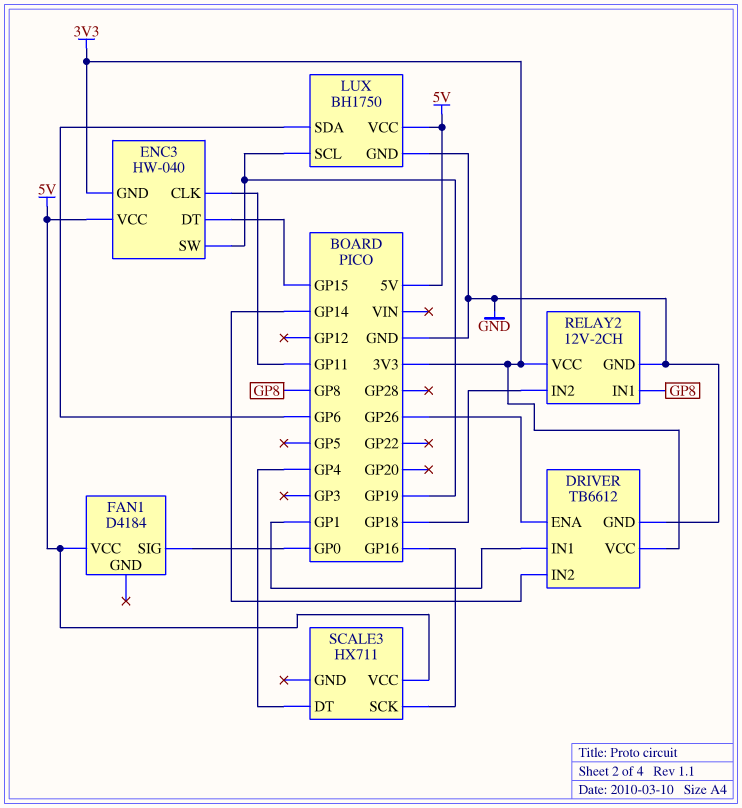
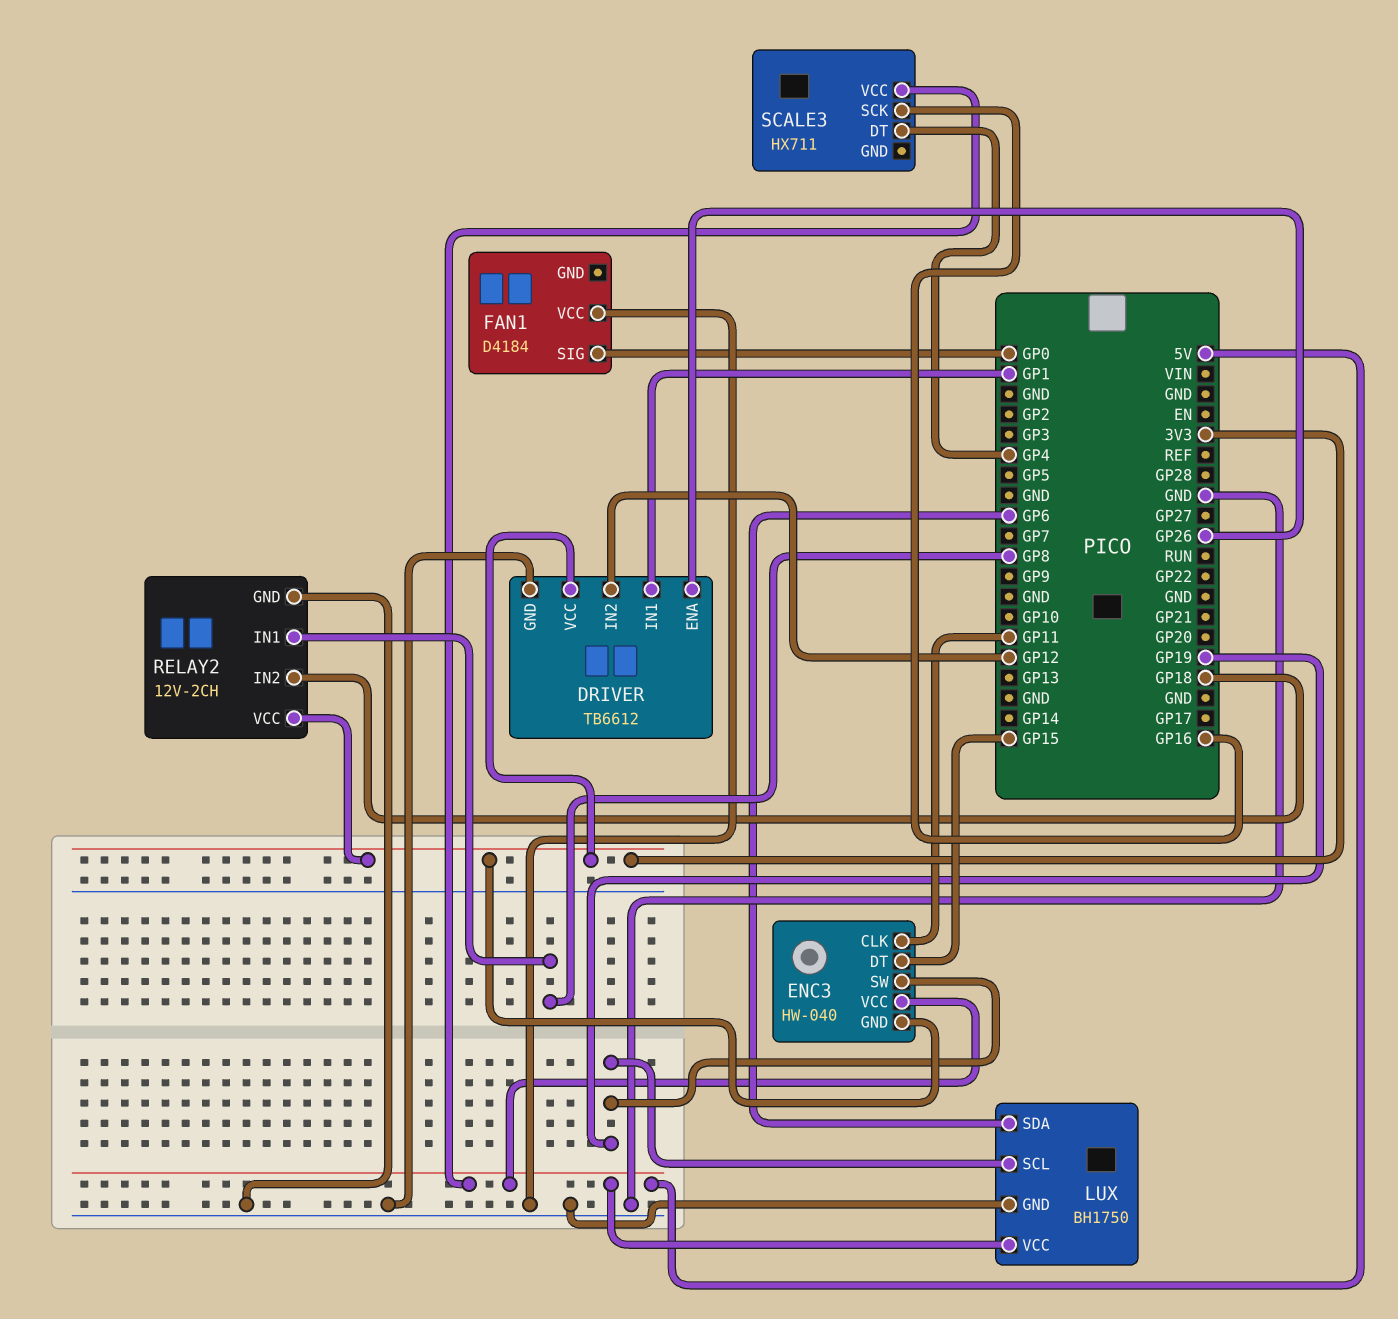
DRIVER pin IN2: GP14 -> GP12
FAN1 pin VCC: 5V -> GND

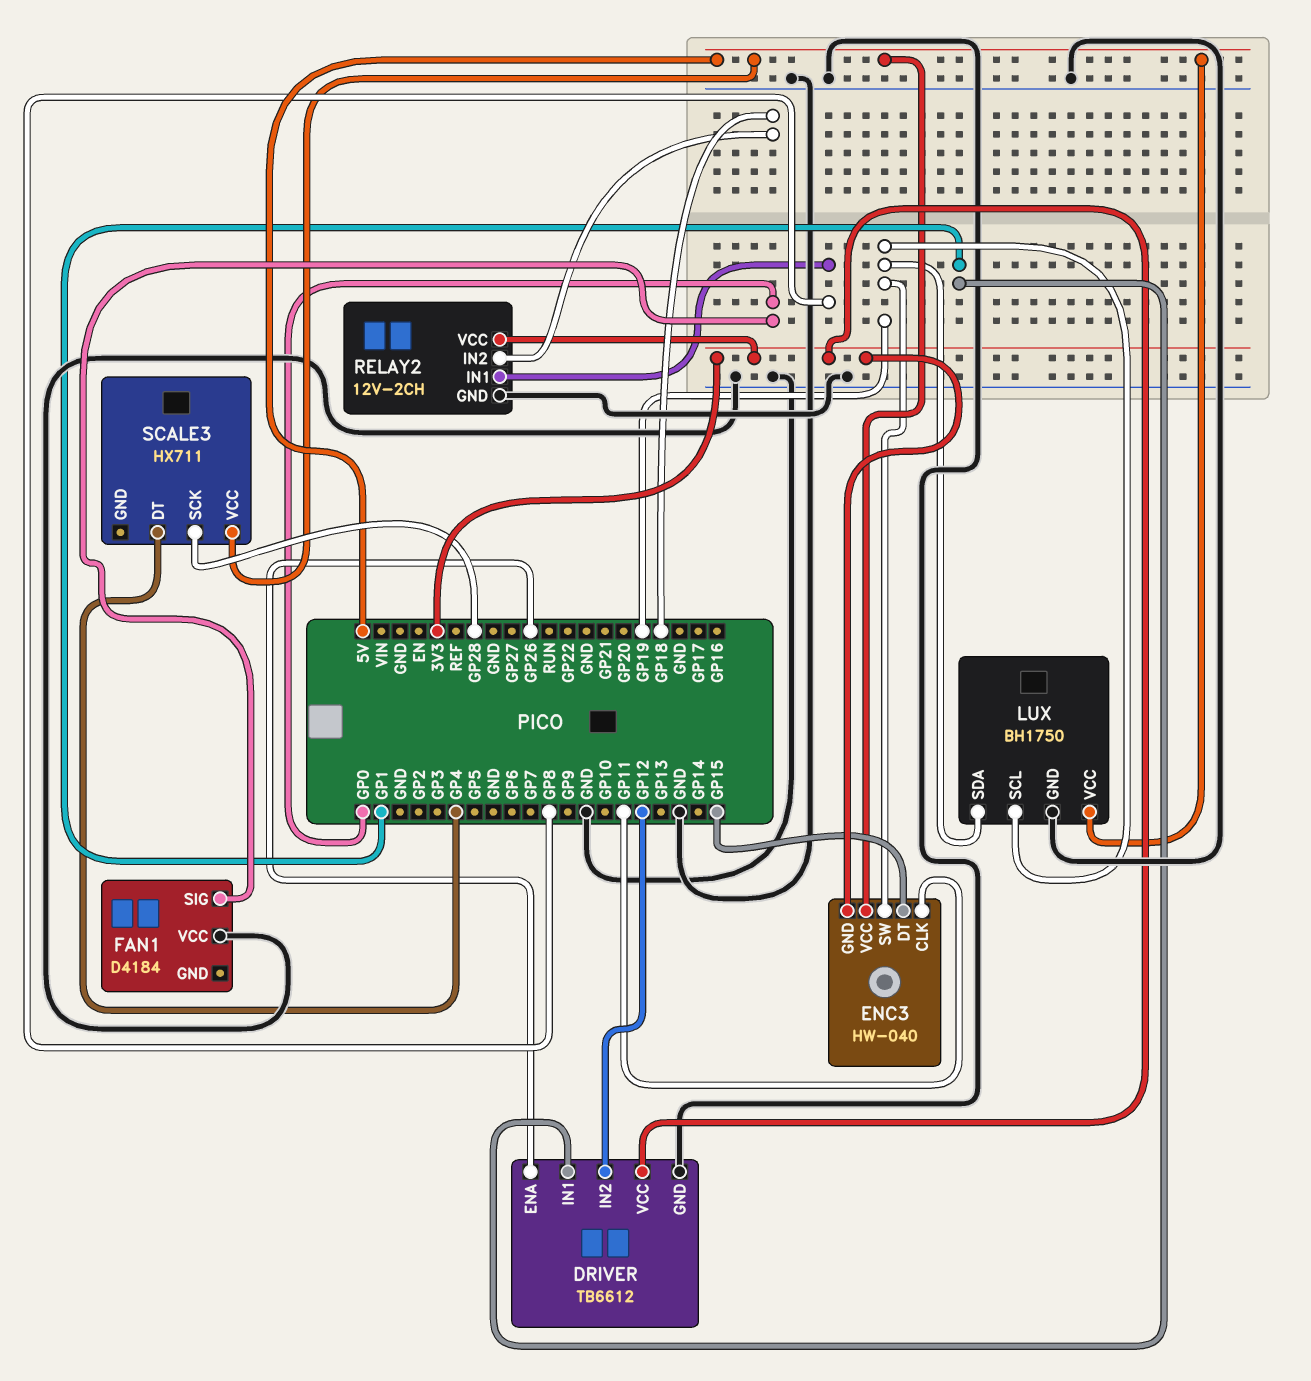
LUX pin SDA: GP6 -> GP19
SCALE3 pin SCK: GP16 -> GP28

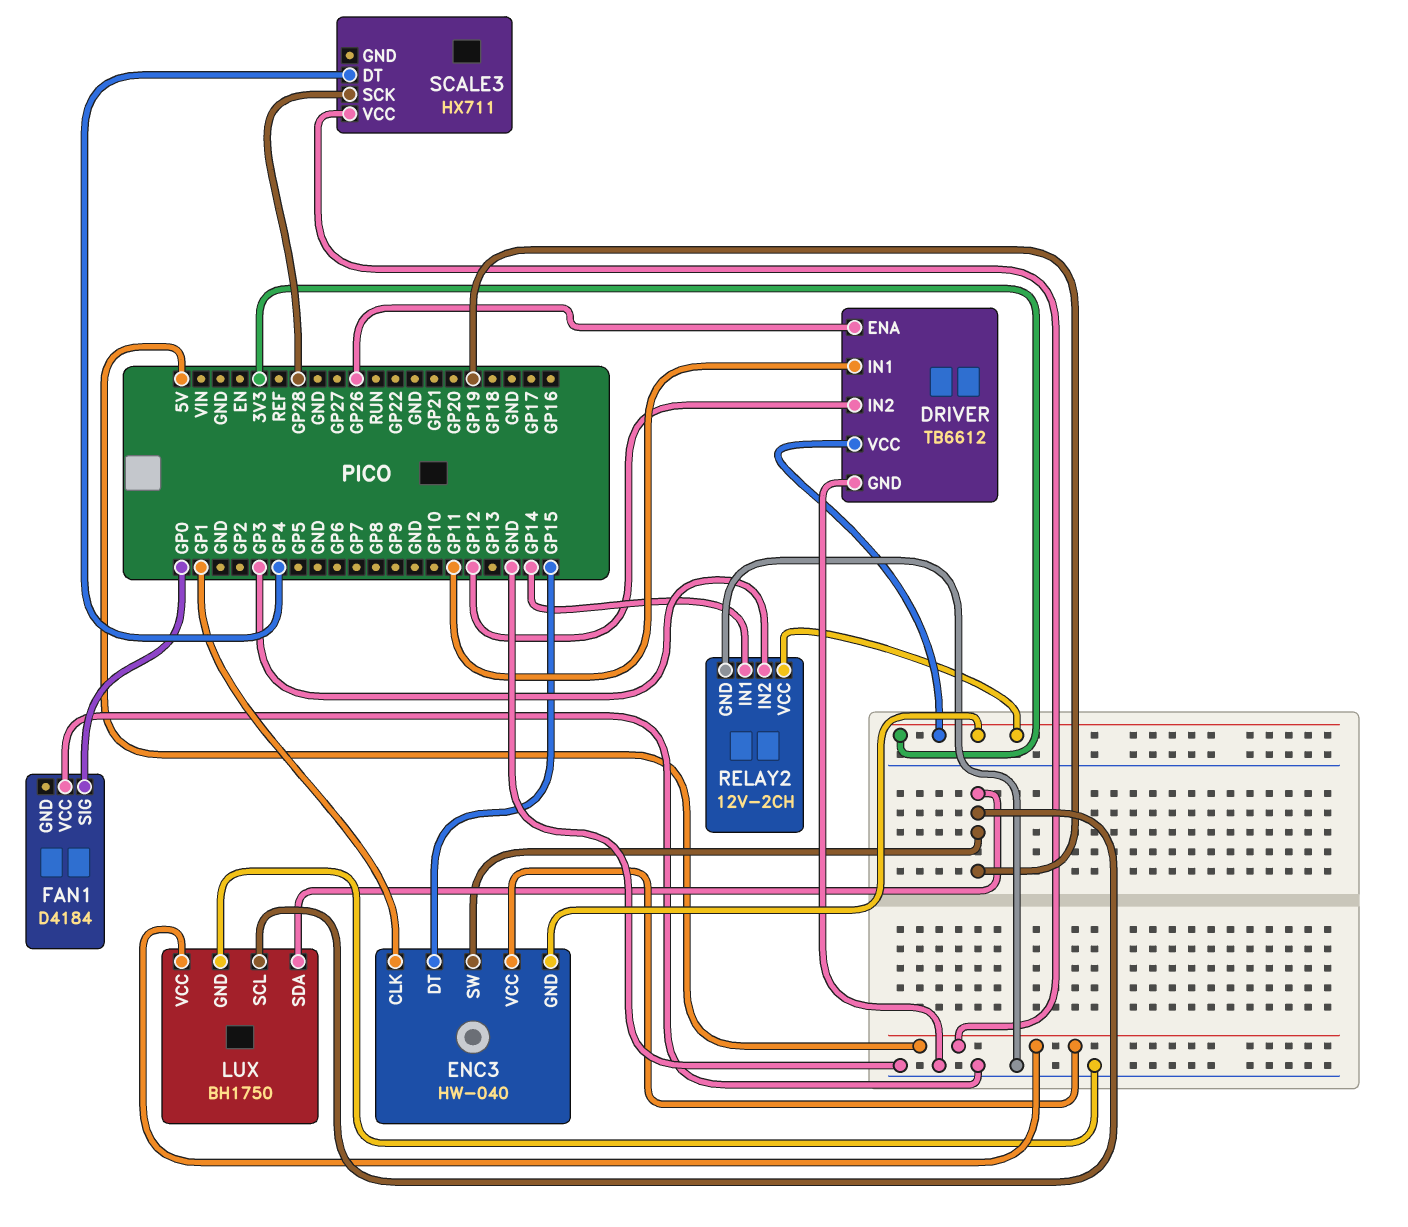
DRIVER pin IN1: GP1 -> GP11
ENC3 pin CLK: GP11 -> GP1
RELAY2 pin IN1: GP8 -> GP14
RELAY2 pin IN2: GP18 -> GP3

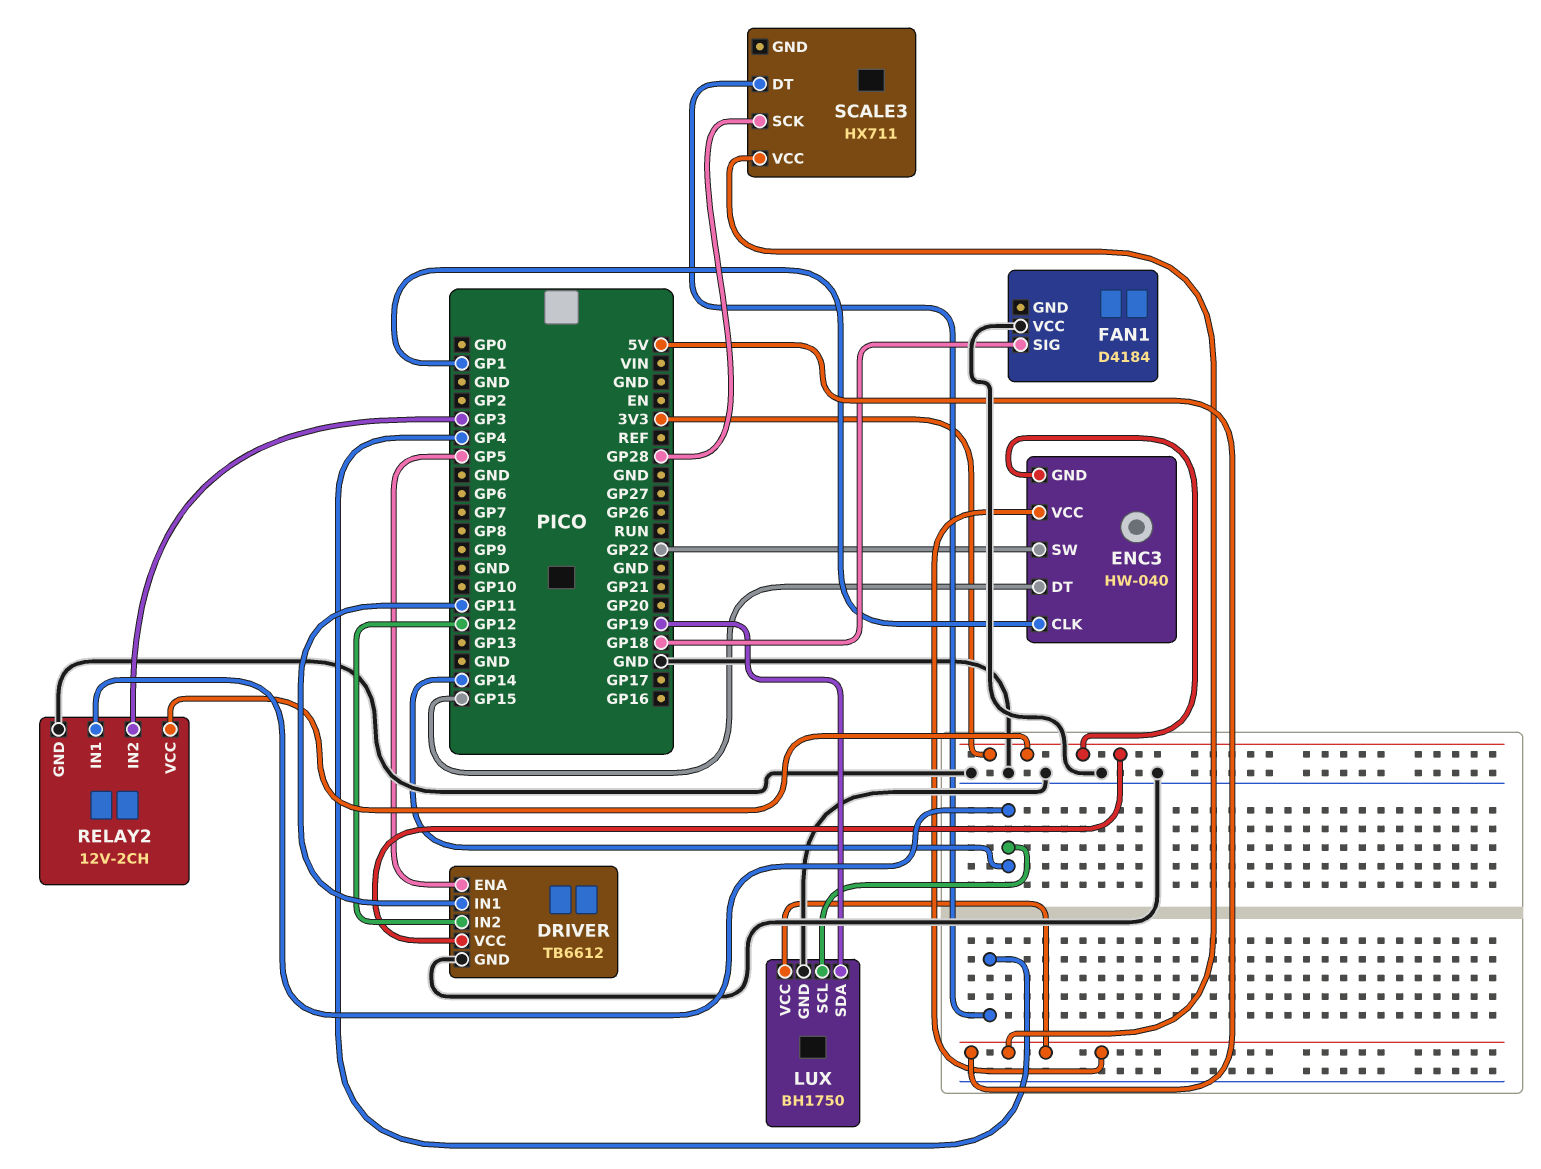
DRIVER pin ENA: GP26 -> GP5
ENC3 pin SW: GP19 -> GP22
FAN1 pin SIG: GP0 -> GP18
LUX pin SCL: GP19 -> GP14

